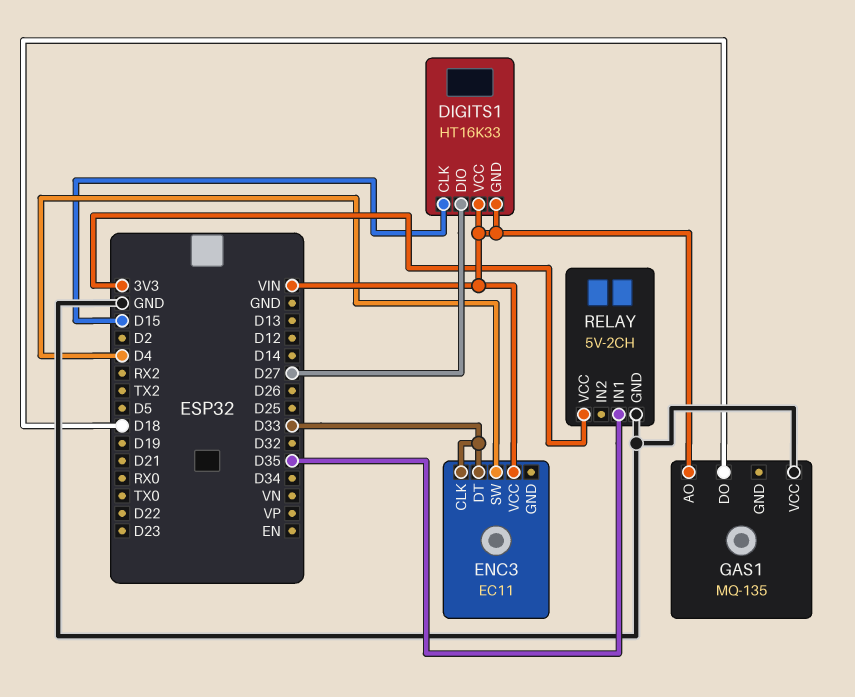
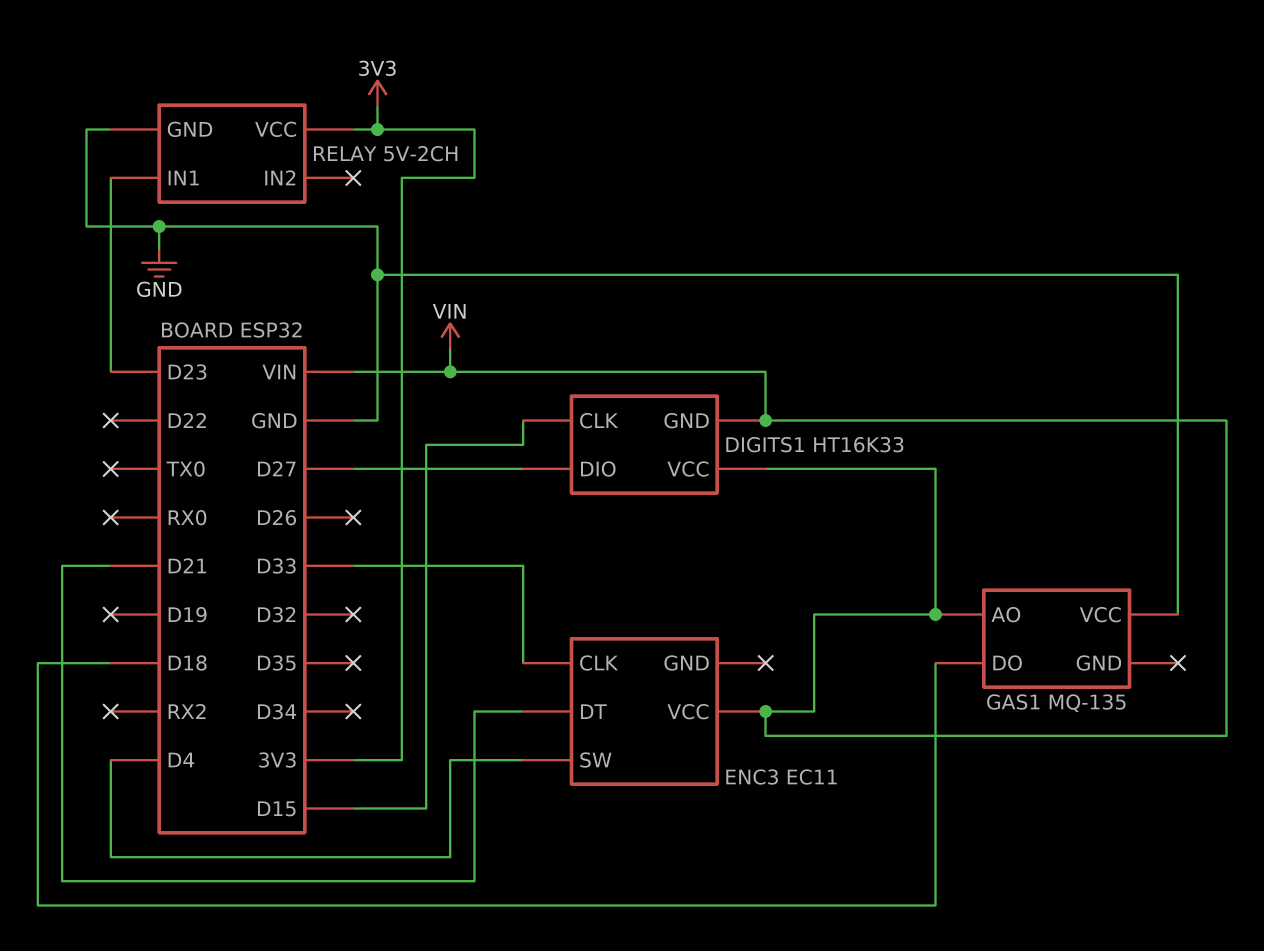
ENC3 pin DT: D33 -> D21
RELAY pin IN1: D35 -> D23

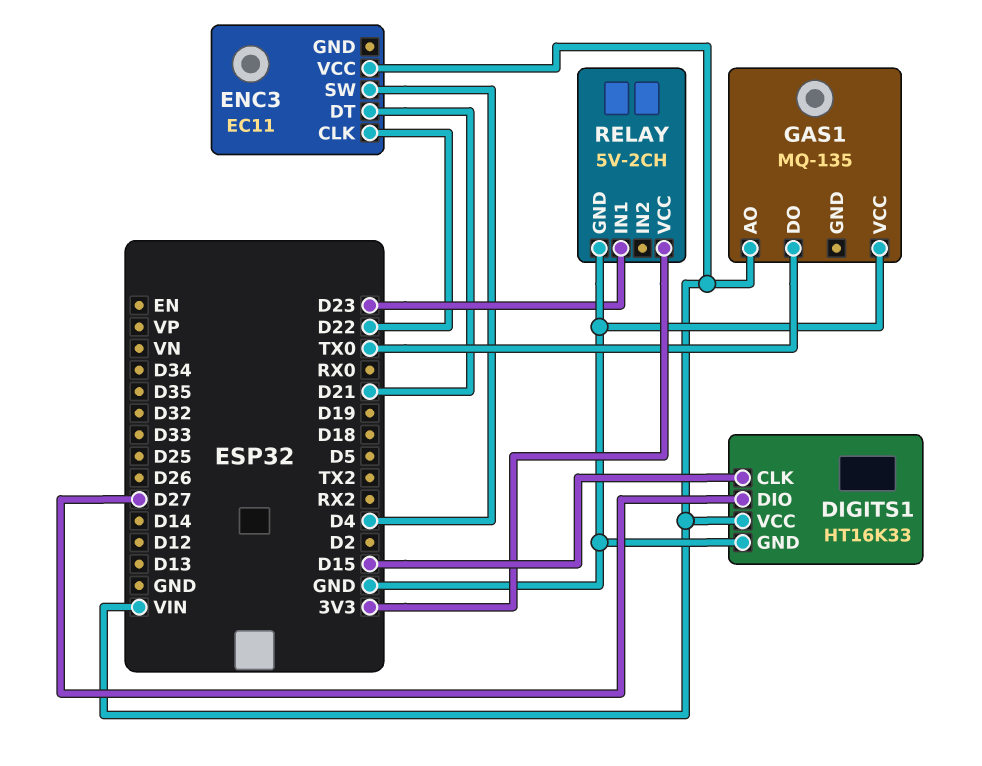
DIGITS1 pin GND: VIN -> GND
ENC3 pin CLK: D33 -> D22
GAS1 pin DO: D18 -> TX0

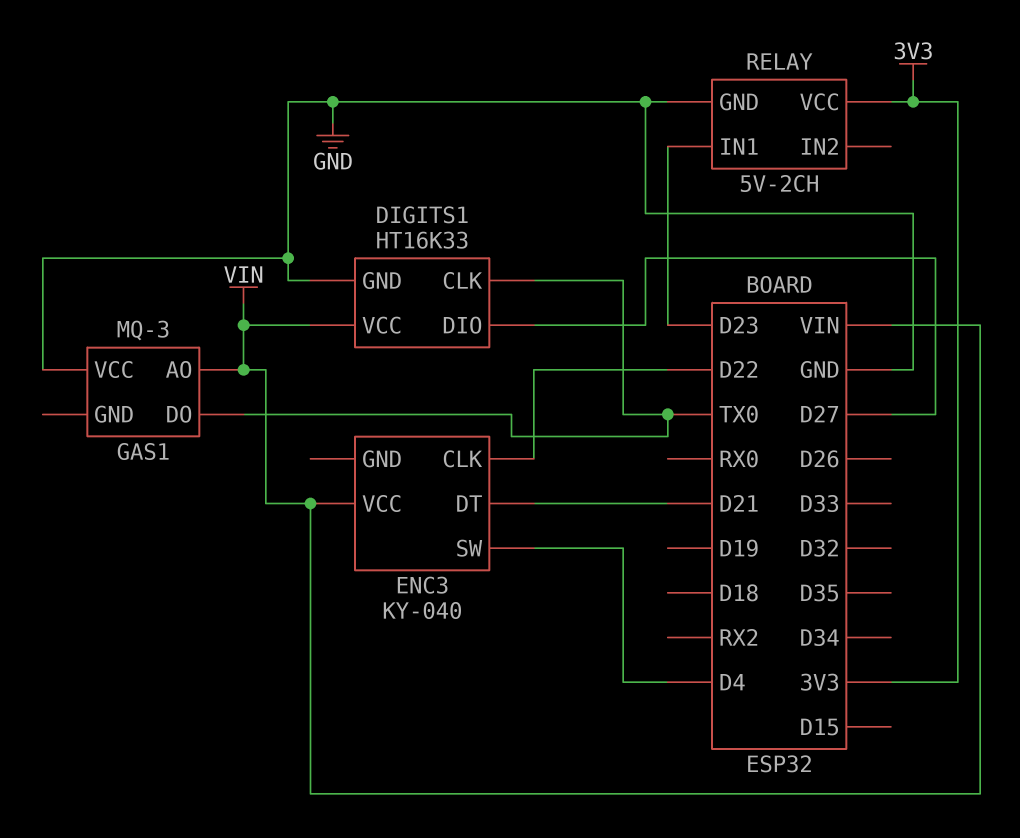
DIGITS1 pin CLK: D15 -> TX0
ENC3: EC11 -> KY-040
GAS1: MQ-135 -> MQ-3

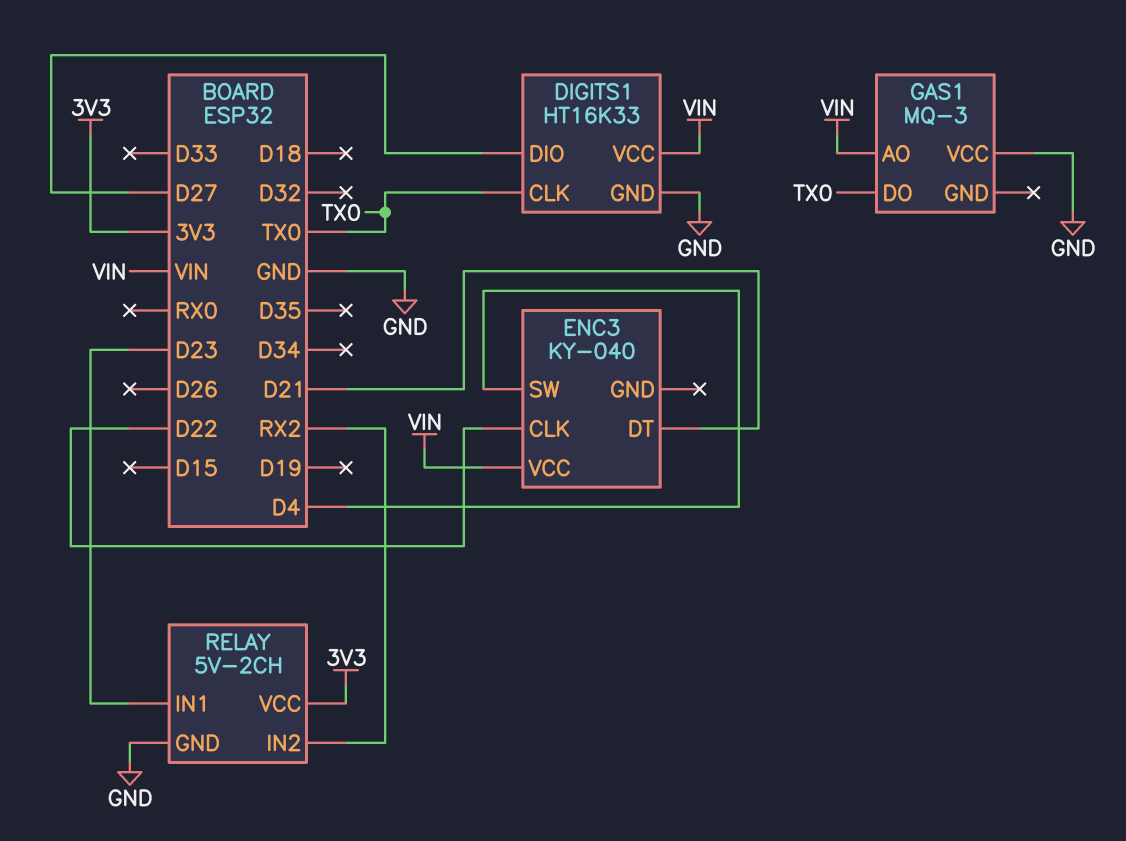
RELAY pin IN2: none -> RX2

